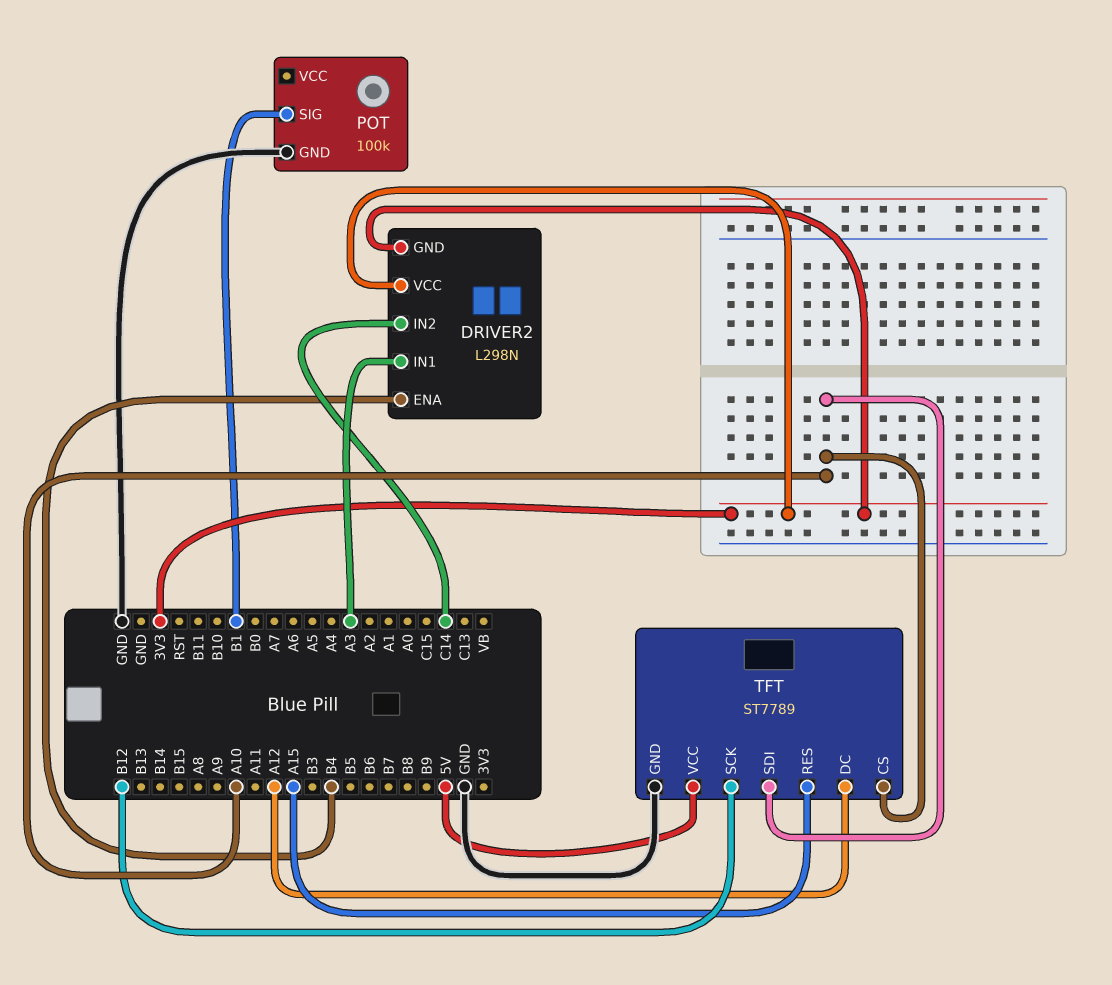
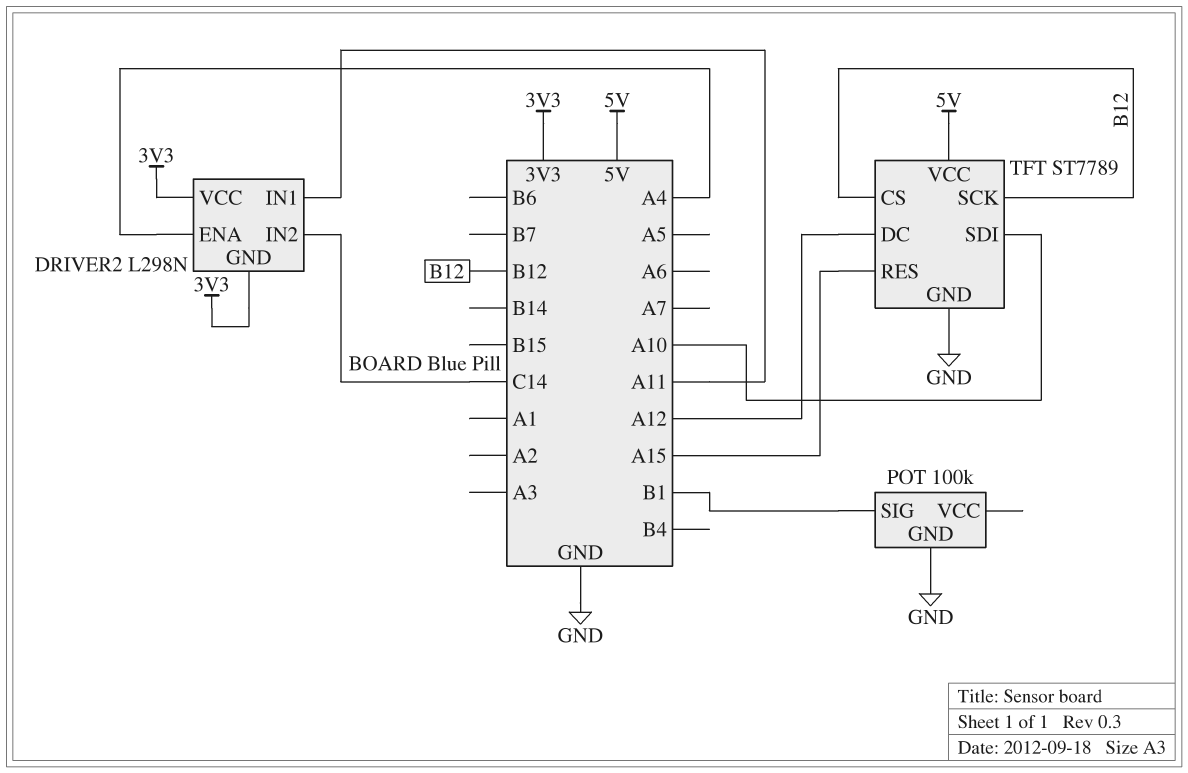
DRIVER2 pin ENA: B4 -> A4
DRIVER2 pin IN1: A3 -> A11
TFT pin CS: A10 -> B12

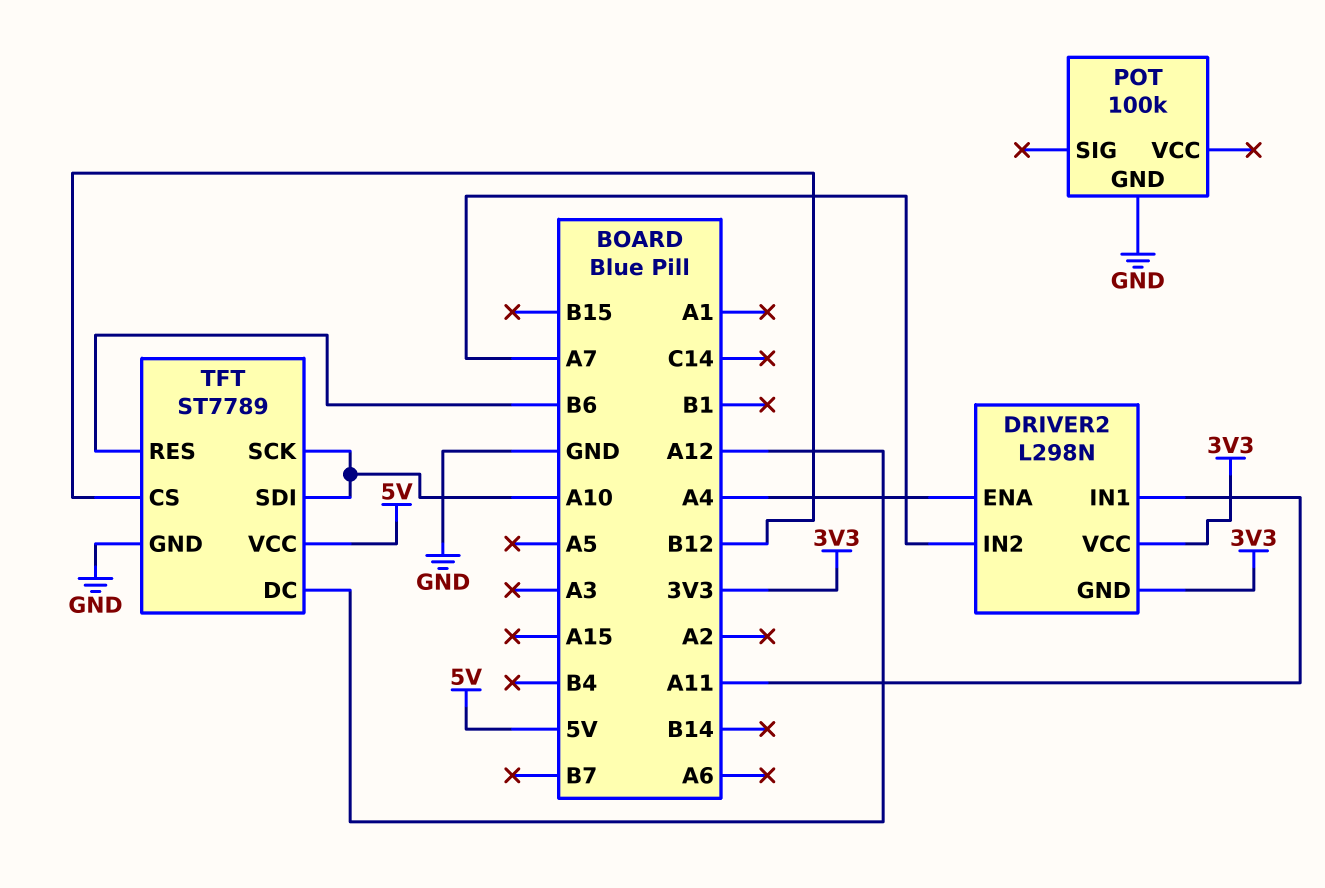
DRIVER2 pin IN2: C14 -> A7
POT pin SIG: B1 -> none
TFT pin RES: A15 -> B6
TFT pin SCK: B12 -> A10

